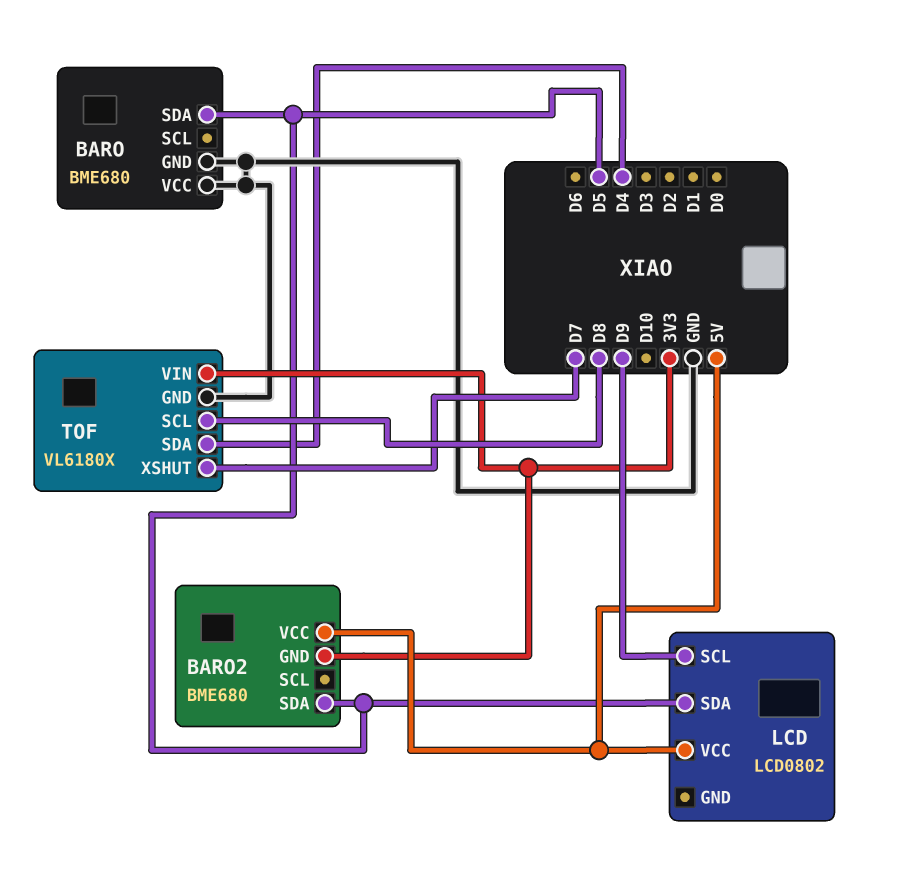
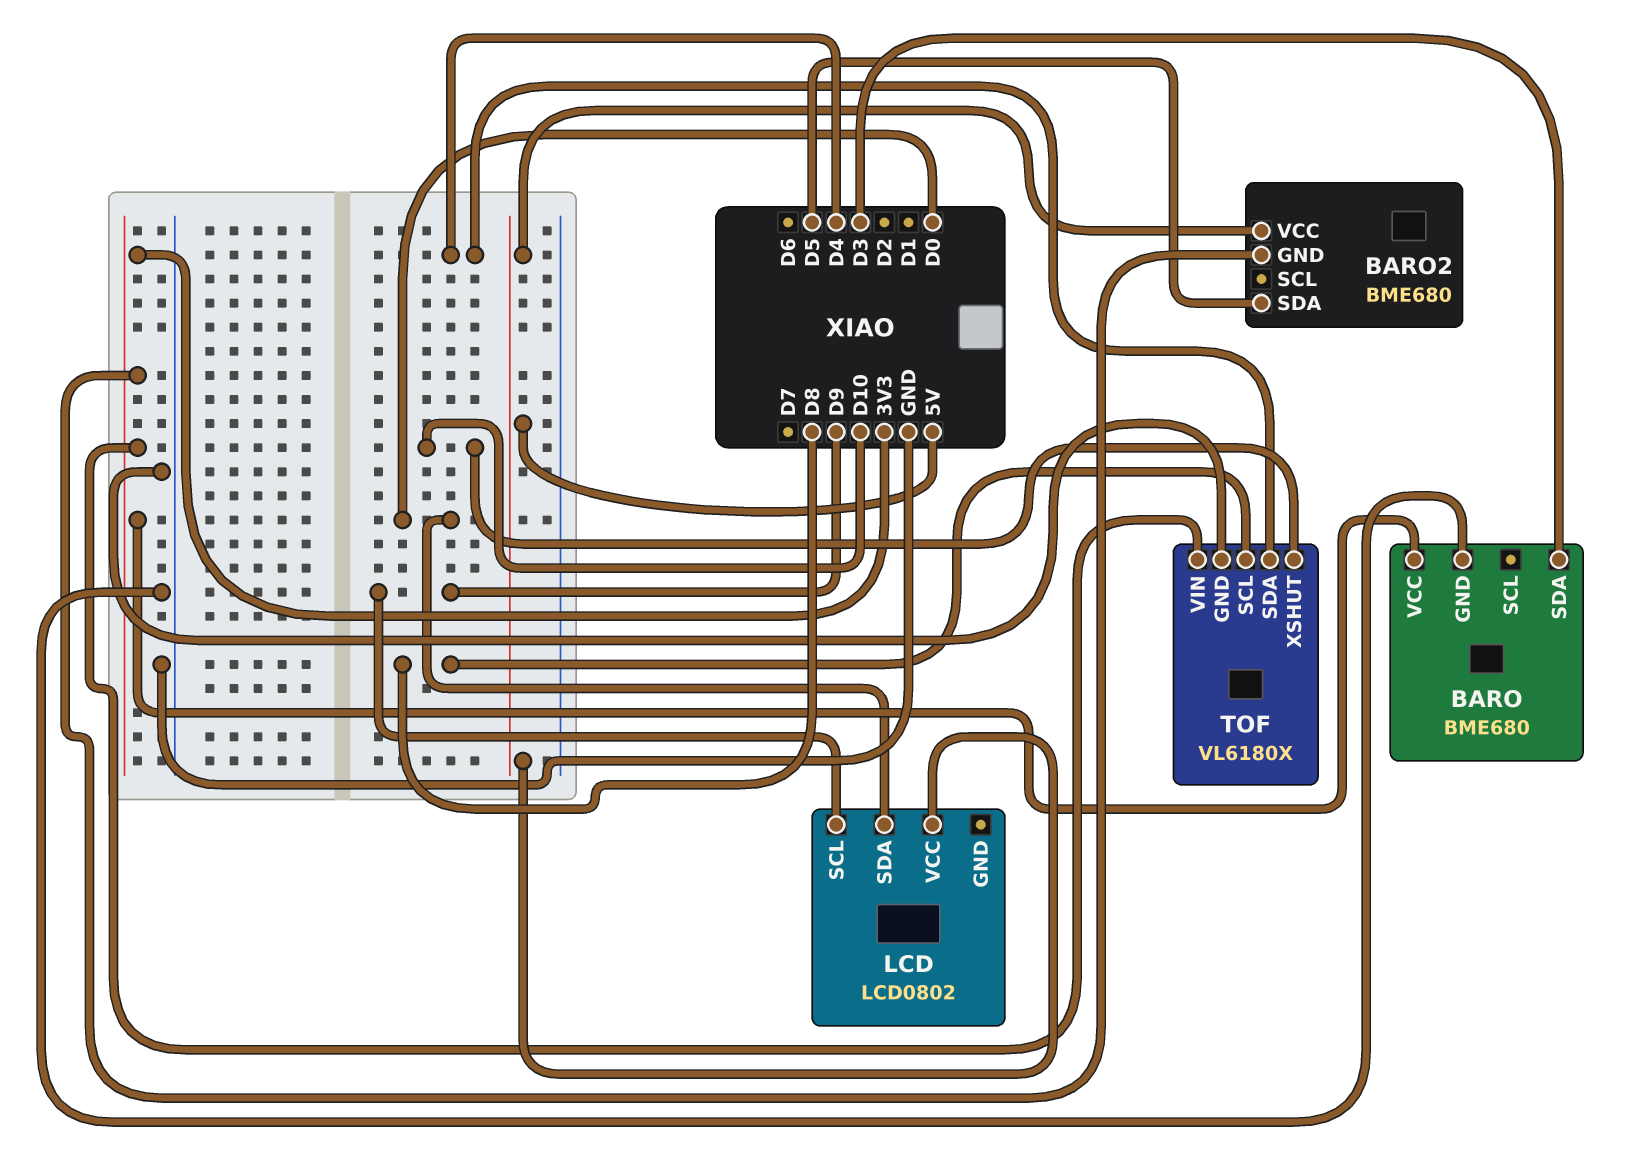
BARO pin SDA: D5 -> D3
BARO pin VCC: GND -> 3V3
LCD pin SDA: D5 -> D0
TOF pin XSHUT: D7 -> D10

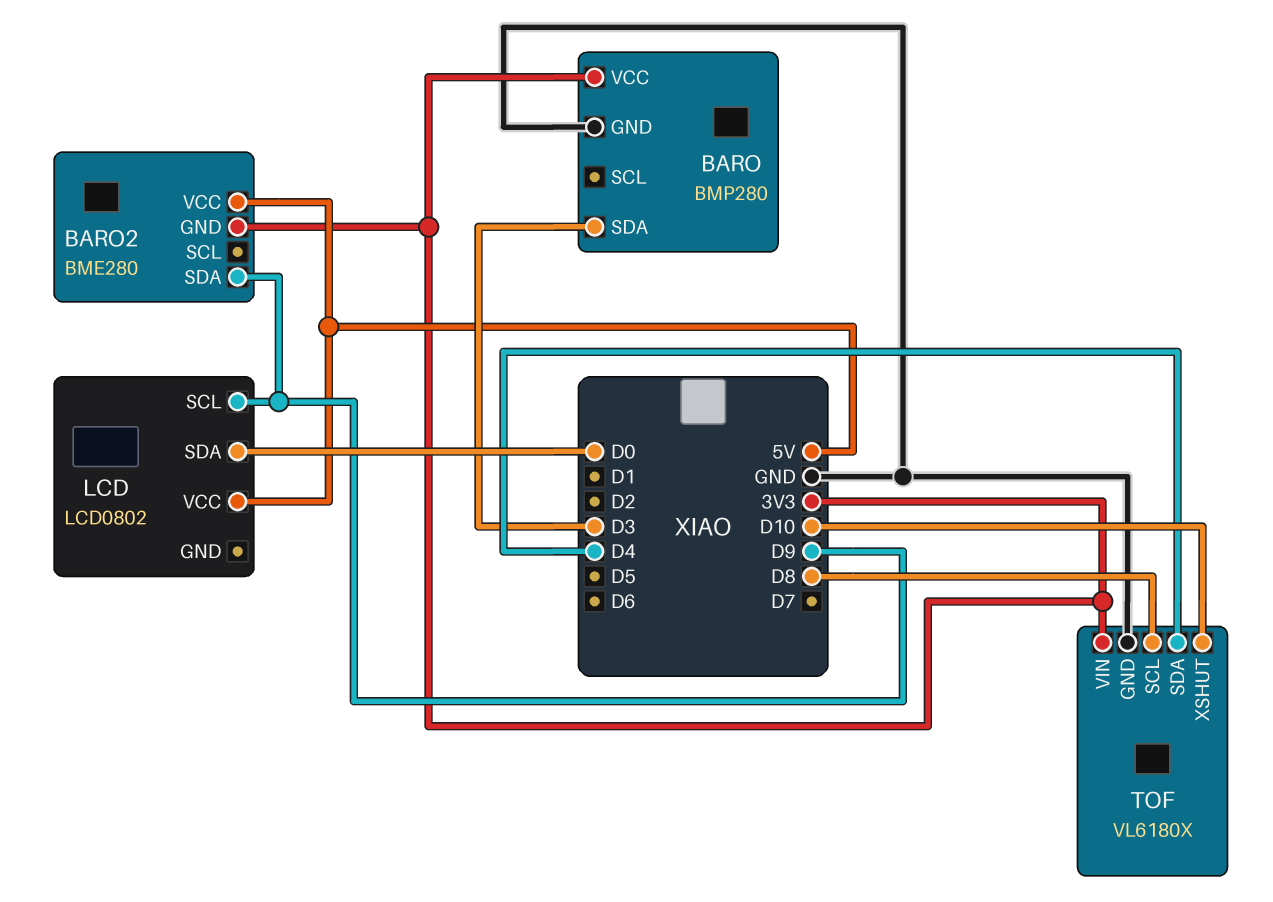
BARO: BME680 -> BMP280
BARO2: BME680 -> BME280
BARO2 pin SDA: D5 -> D9

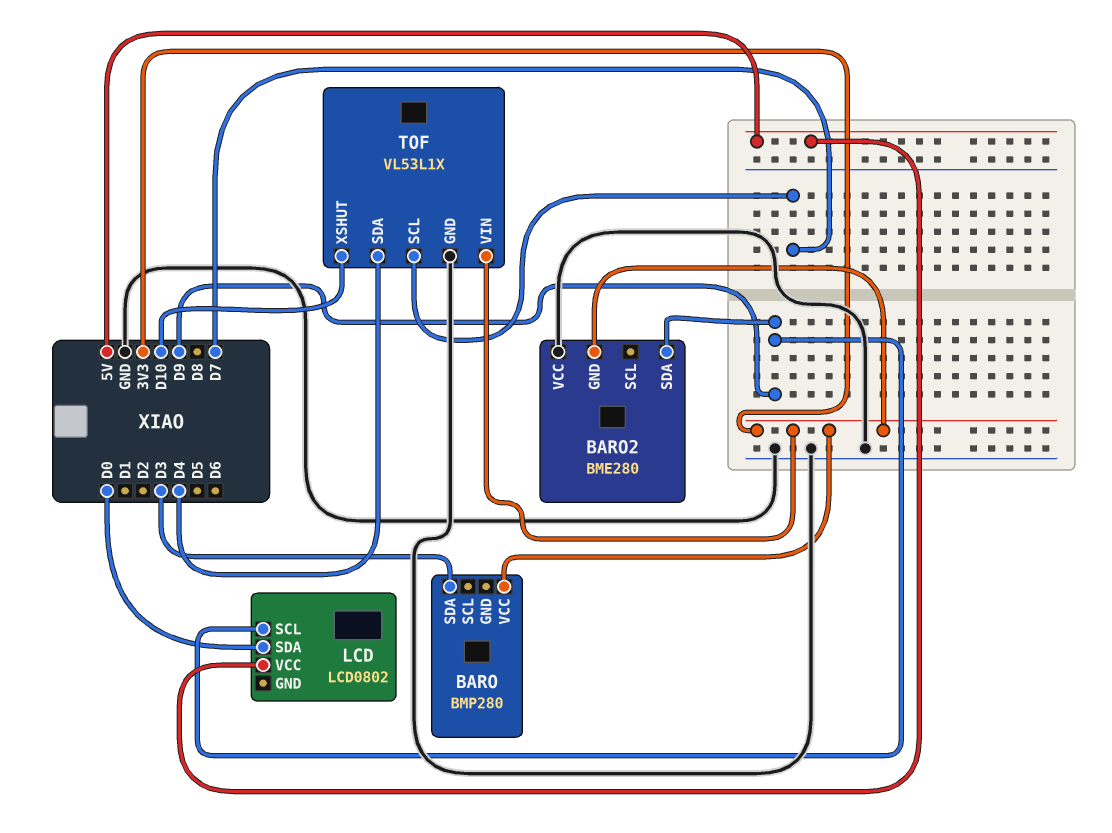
BARO pin GND: GND -> none
BARO2 pin VCC: 5V -> GND
TOF: VL6180X -> VL53L1X
TOF pin SCL: D8 -> D7

